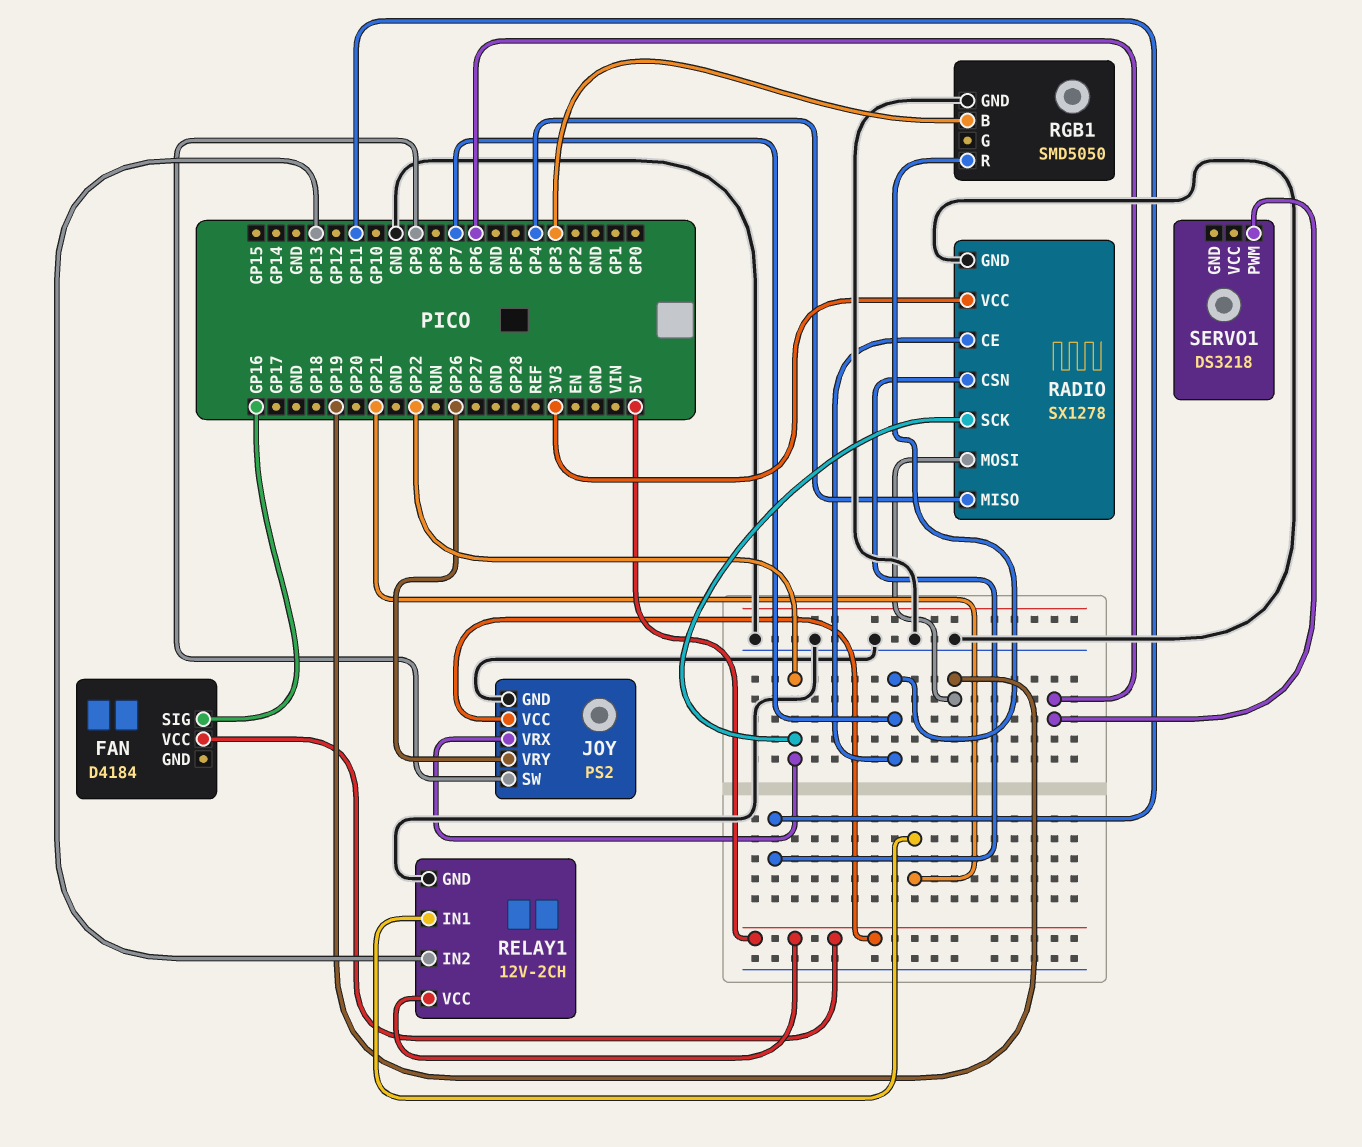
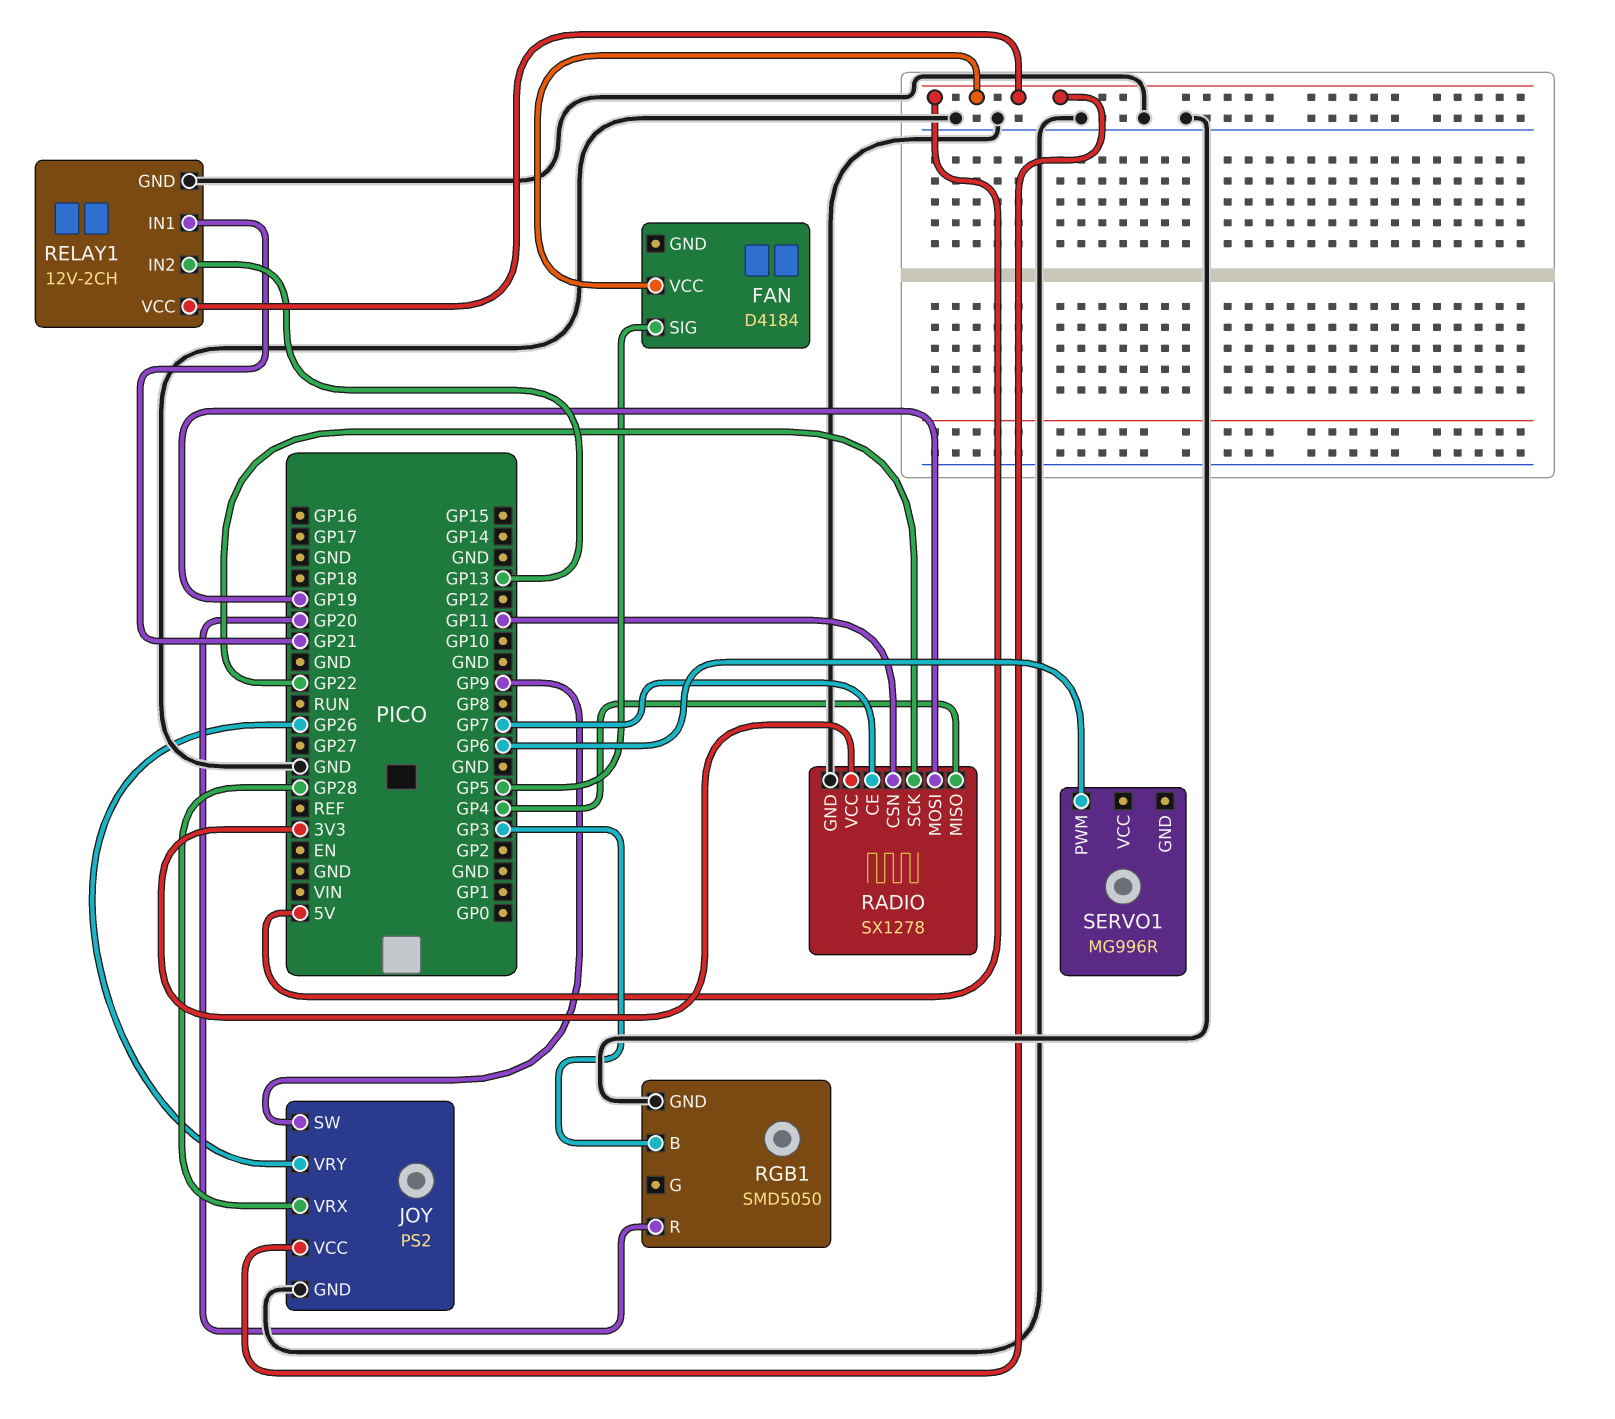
FAN pin SIG: GP16 -> GP5
JOY pin VRX: GP22 -> GP28
RGB1 pin R: GP7 -> GP20
SERVO1: DS3218 -> MG996R

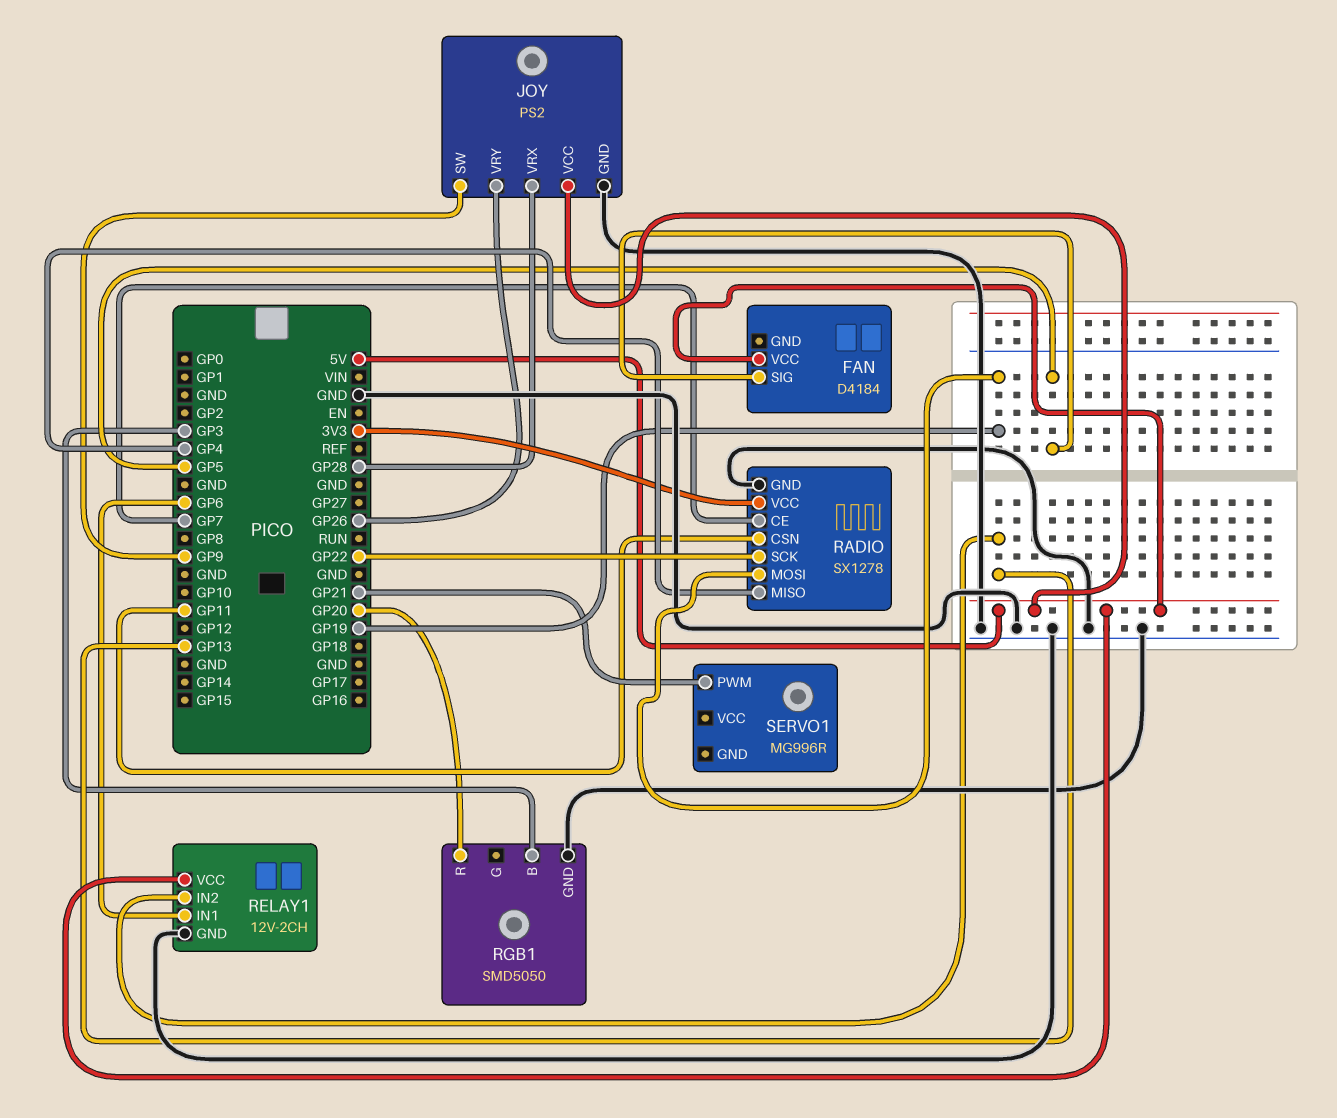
RELAY1 pin IN1: GP21 -> GP6
SERVO1 pin PWM: GP6 -> GP21

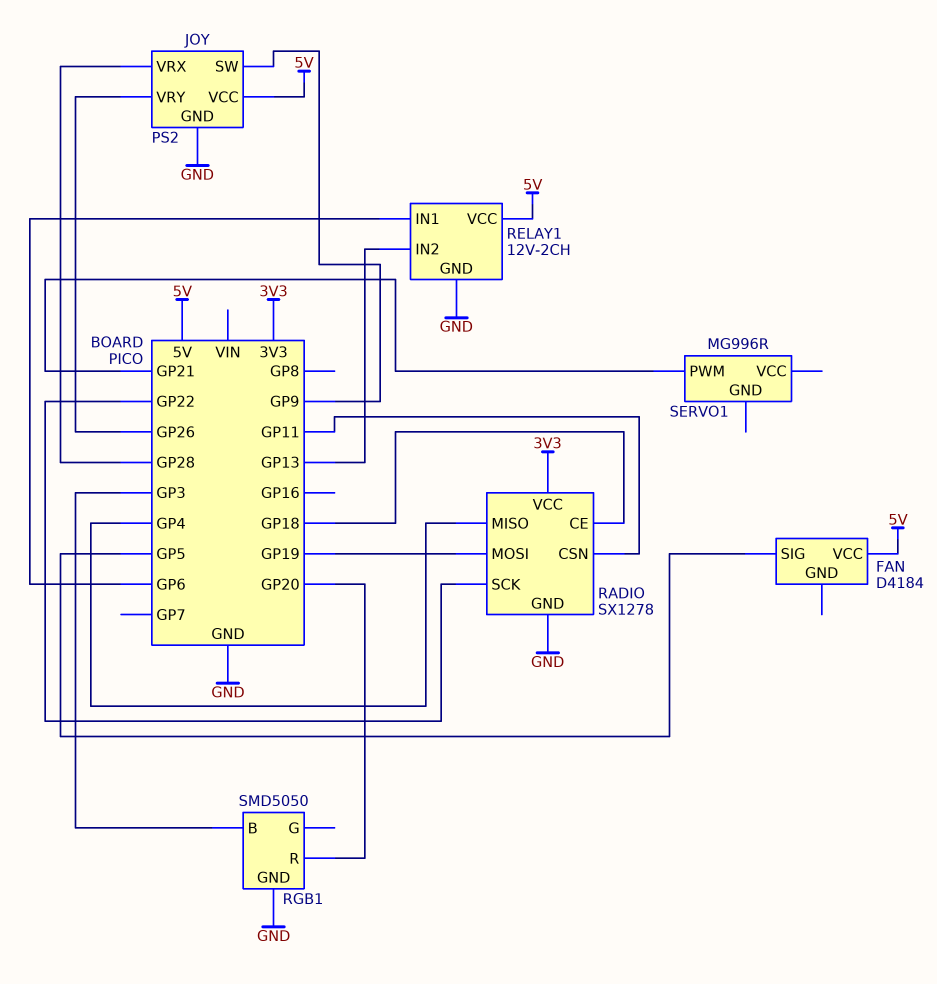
RADIO pin CE: GP7 -> GP18

